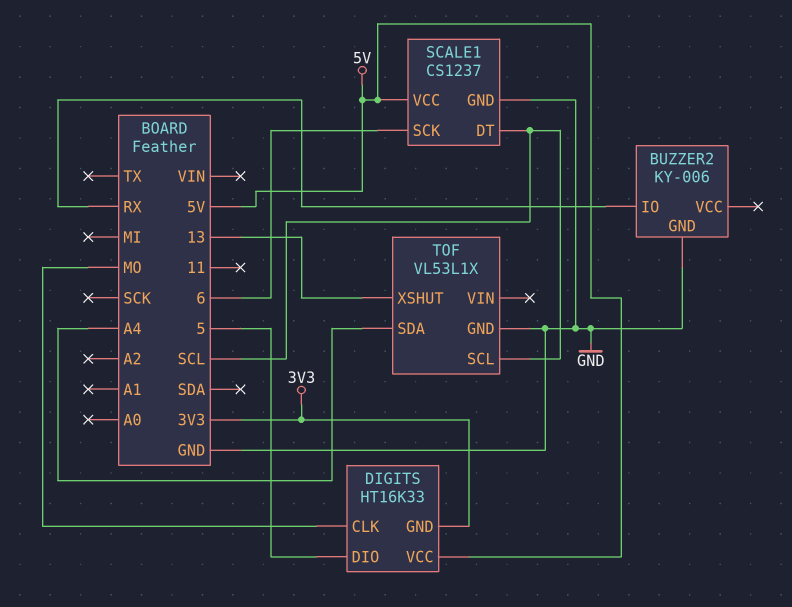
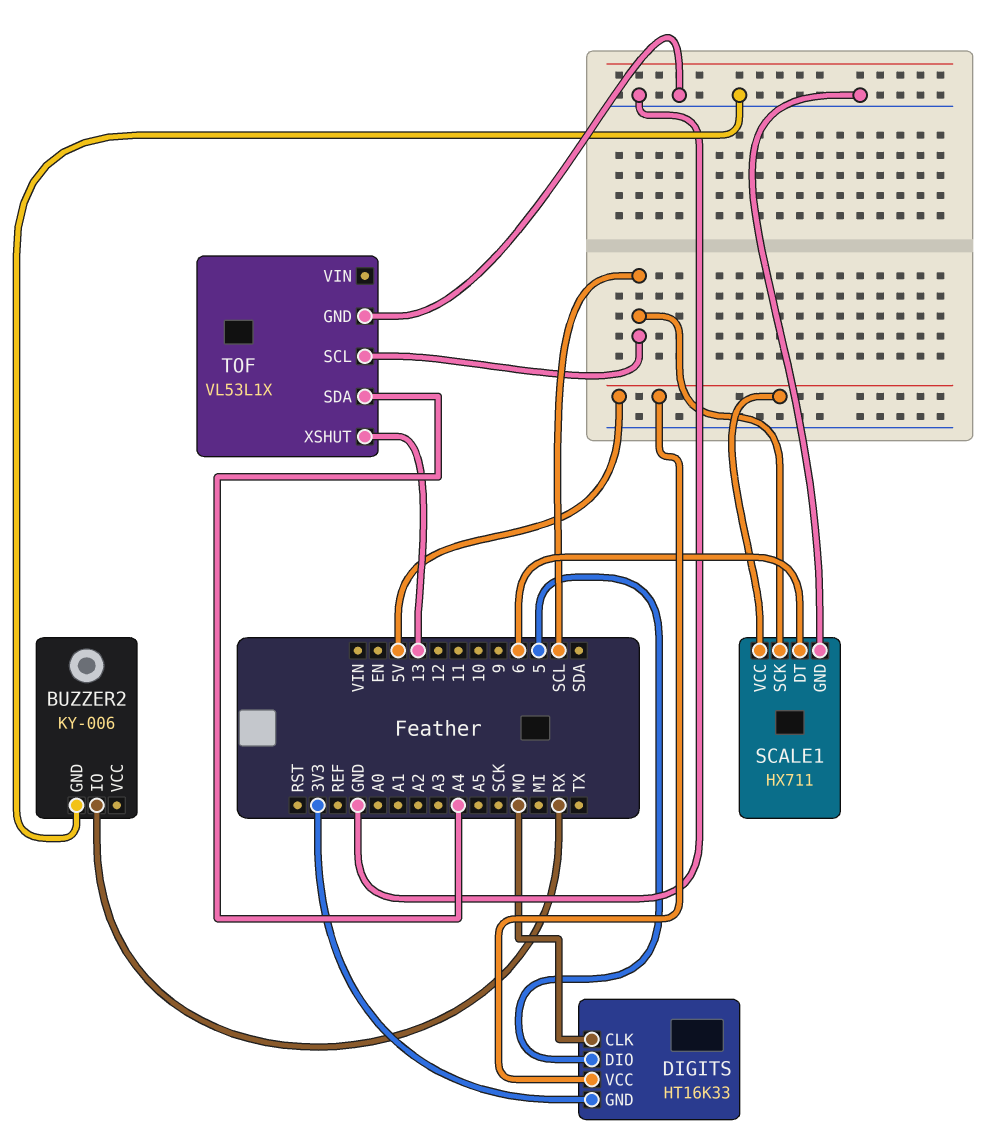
SCALE1: CS1237 -> HX711
SCALE1 pin DT: SCL -> 6
SCALE1 pin SCK: 6 -> SCL

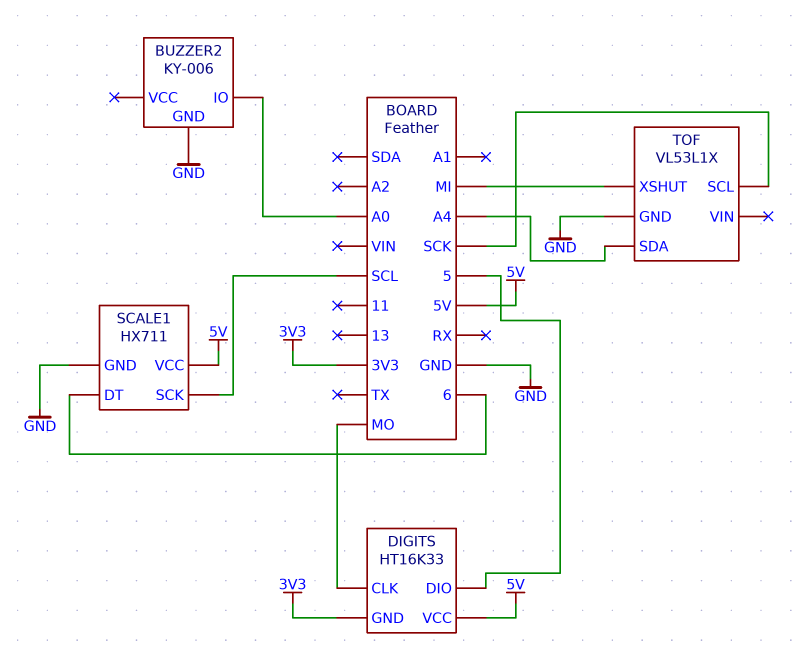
BUZZER2 pin IO: RX -> A0
TOF pin SCL: SCL -> SCK
TOF pin XSHUT: 13 -> MI

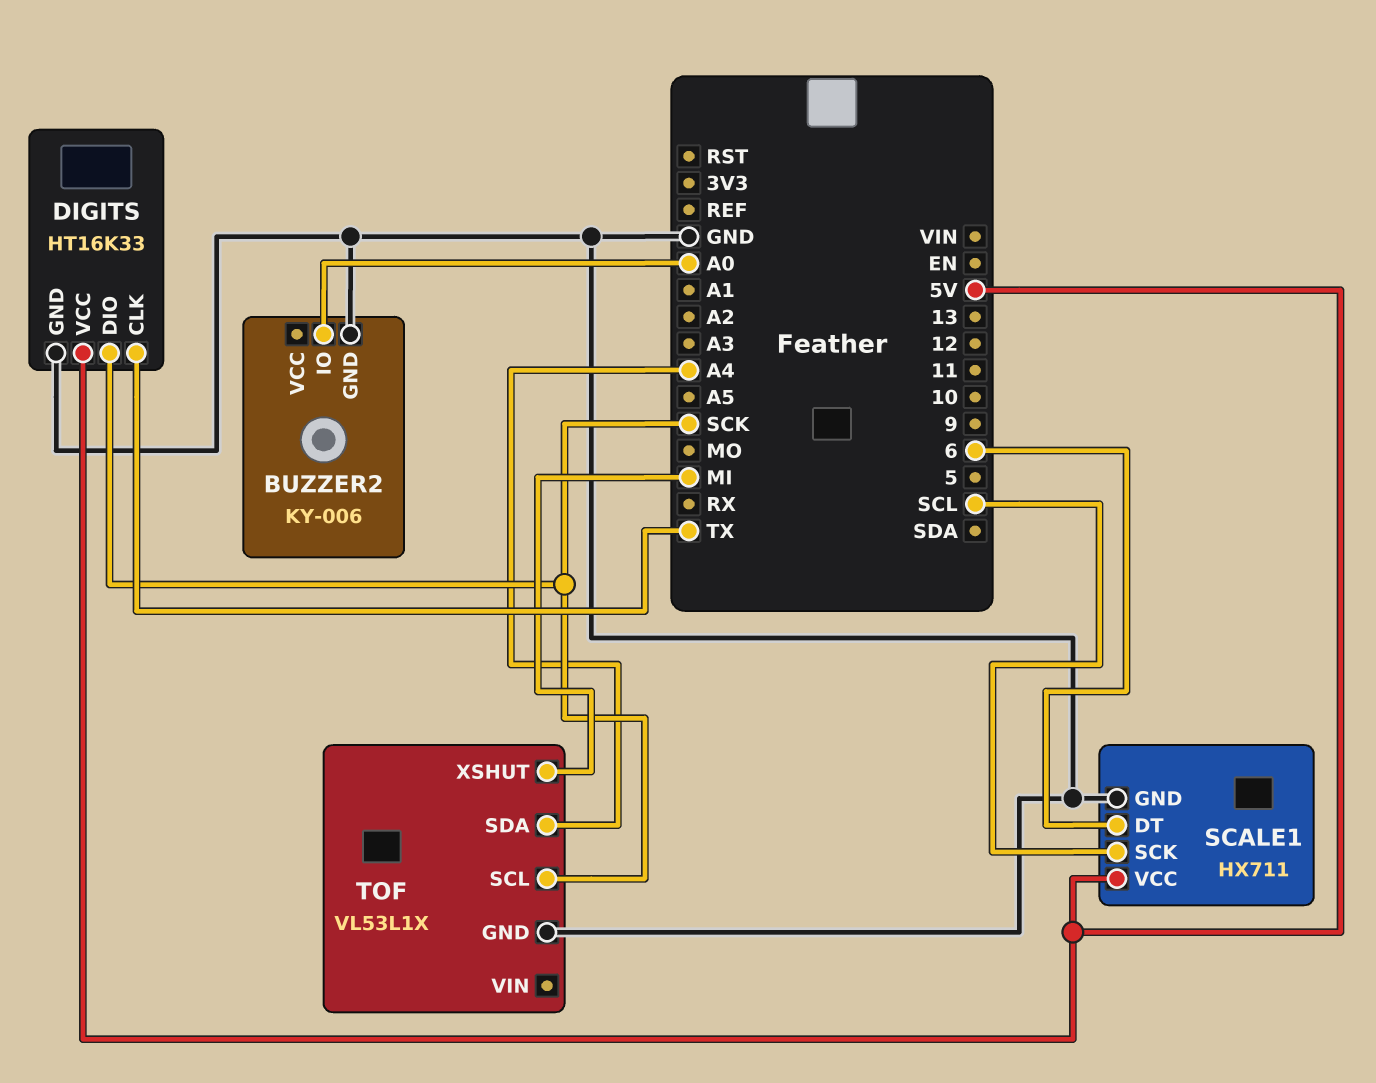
DIGITS pin CLK: MO -> TX
DIGITS pin DIO: 5 -> SCK
DIGITS pin GND: 3V3 -> GND

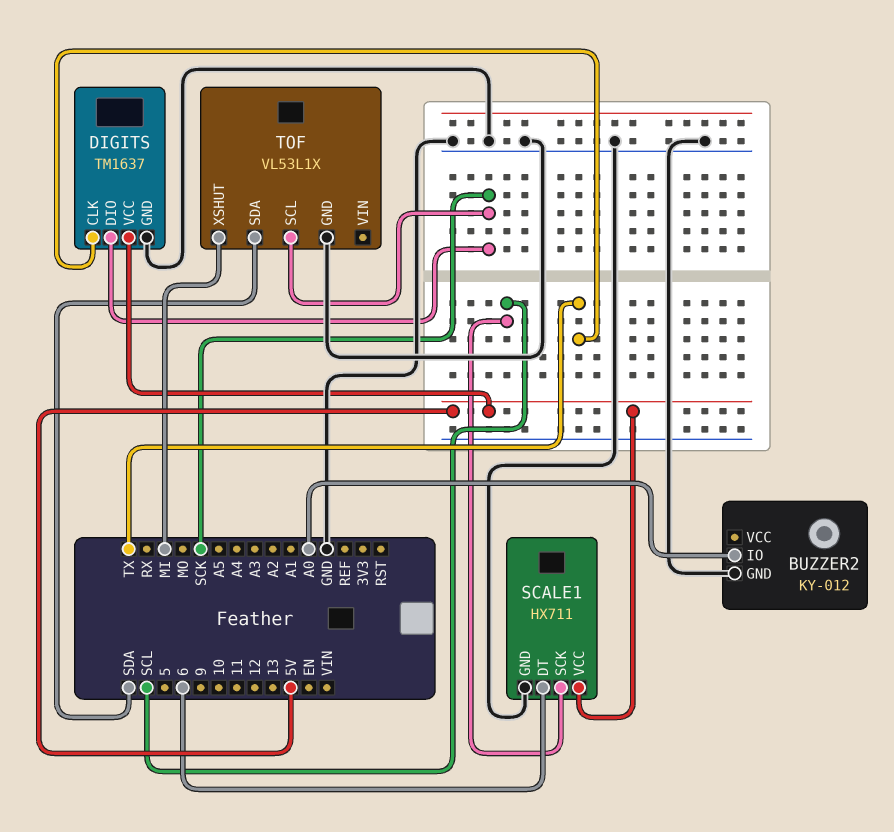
BUZZER2: KY-006 -> KY-012
DIGITS: HT16K33 -> TM1637
TOF pin SDA: A4 -> SDA

